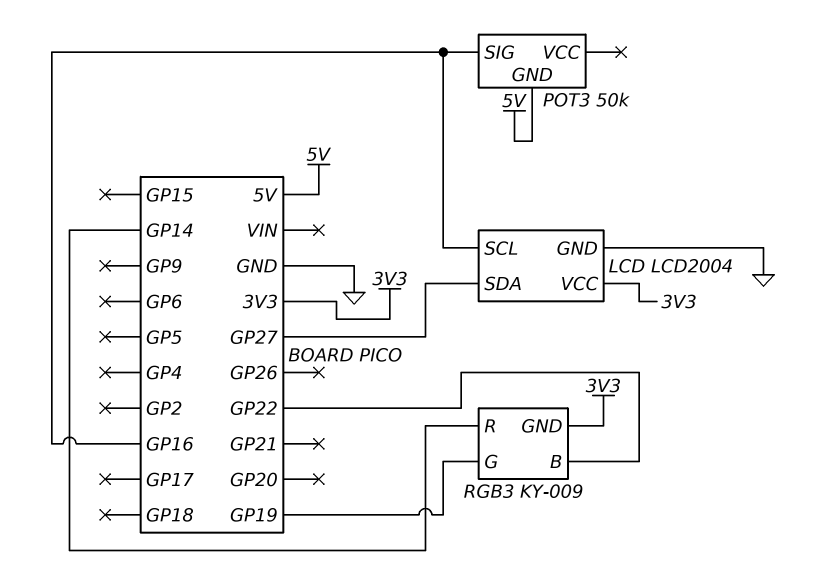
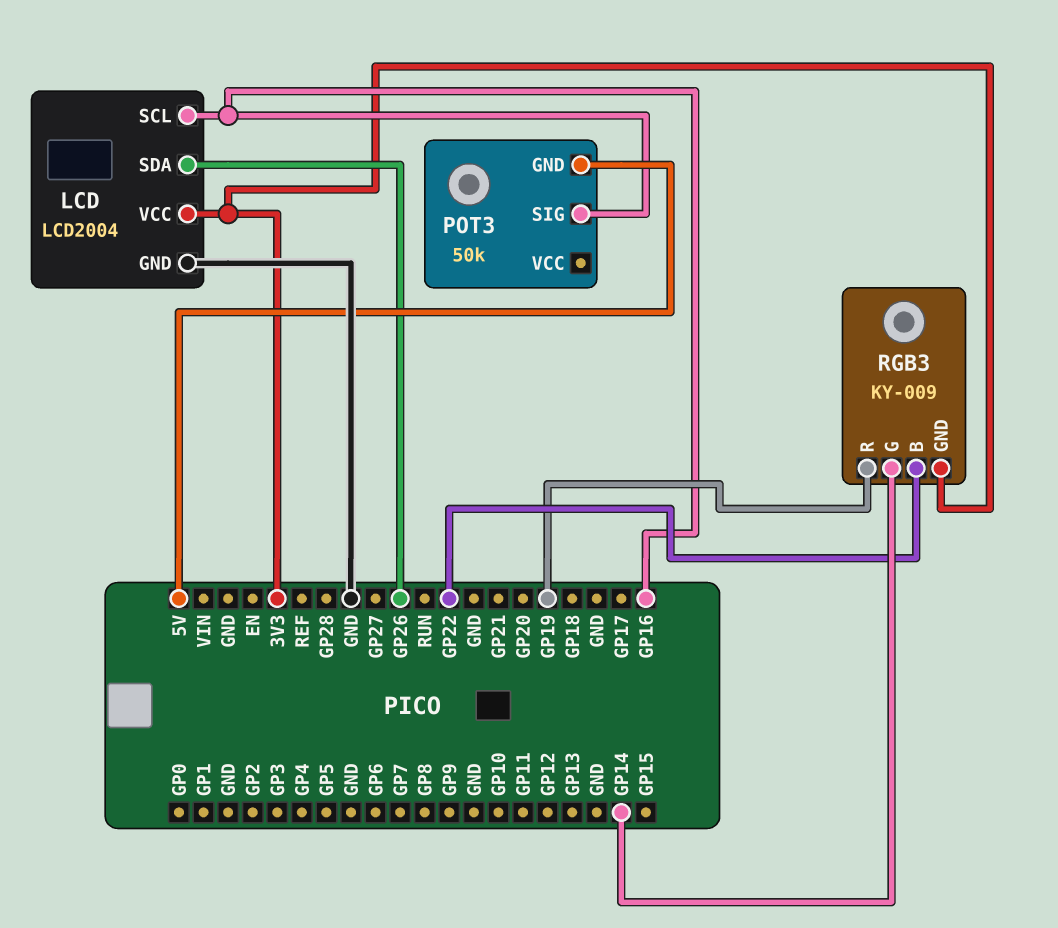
LCD pin SDA: GP27 -> GP26
RGB3 pin G: GP19 -> GP14
RGB3 pin R: GP14 -> GP19

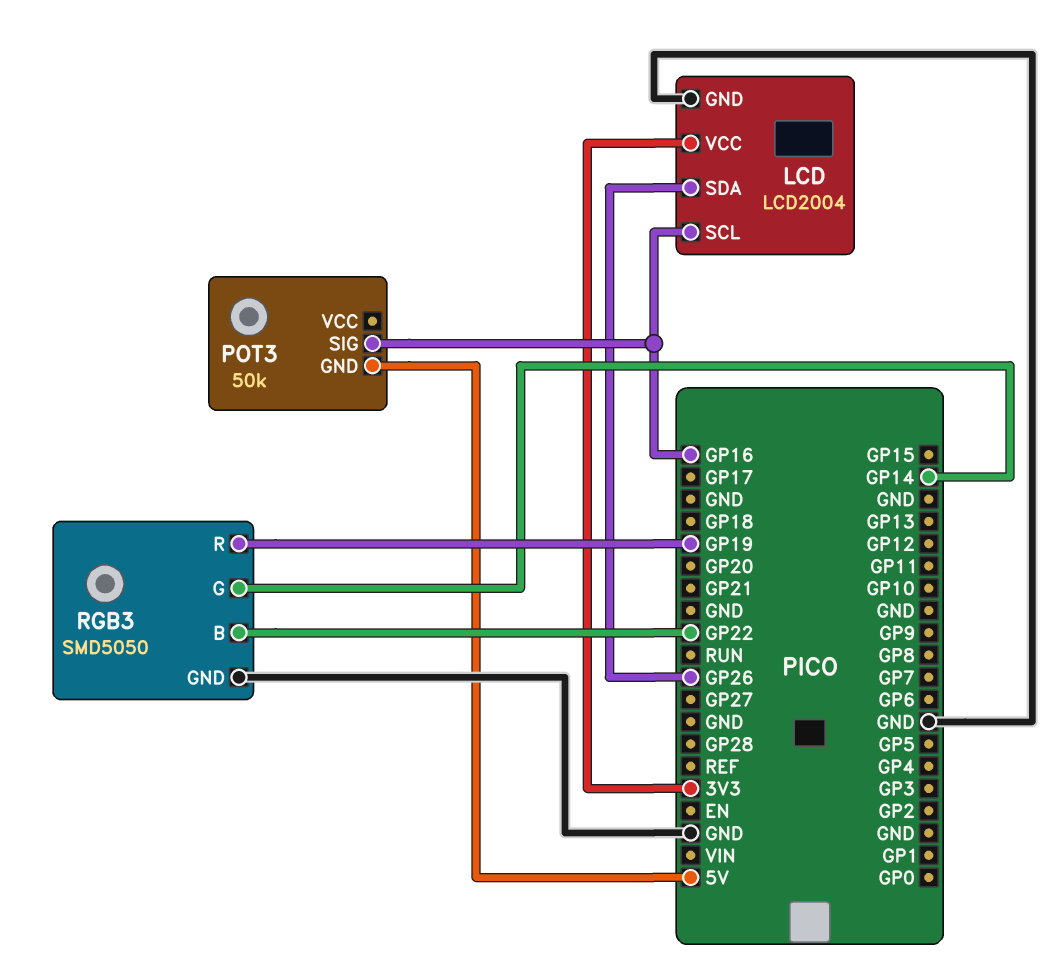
RGB3: KY-009 -> SMD5050
RGB3 pin GND: 3V3 -> GND

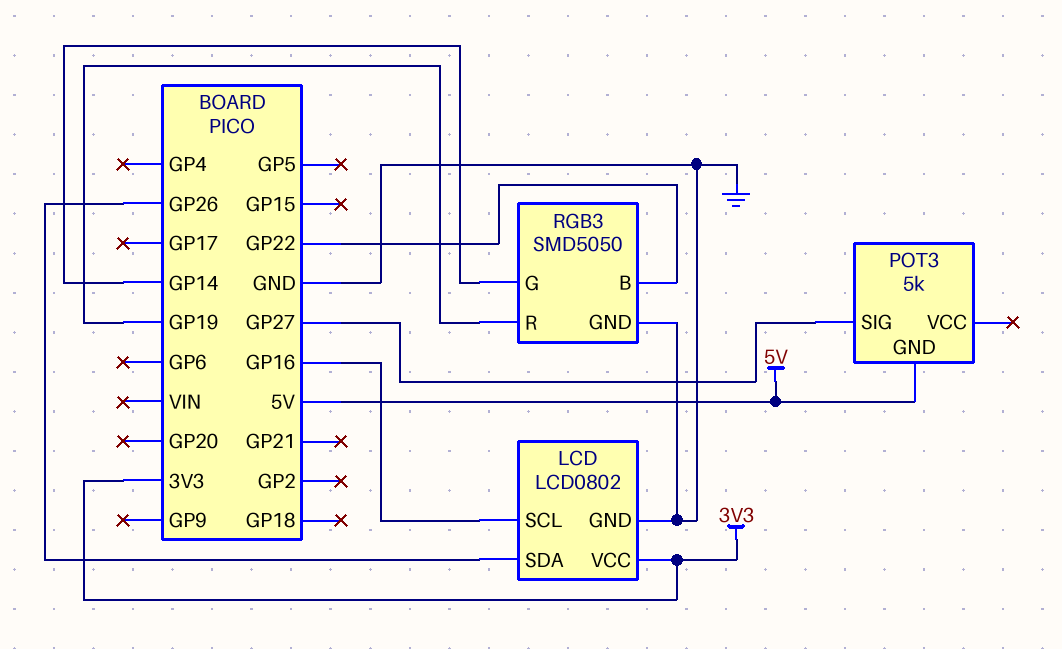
LCD: LCD2004 -> LCD0802
POT3: 50k -> 5k
POT3 pin SIG: GP16 -> GP27

